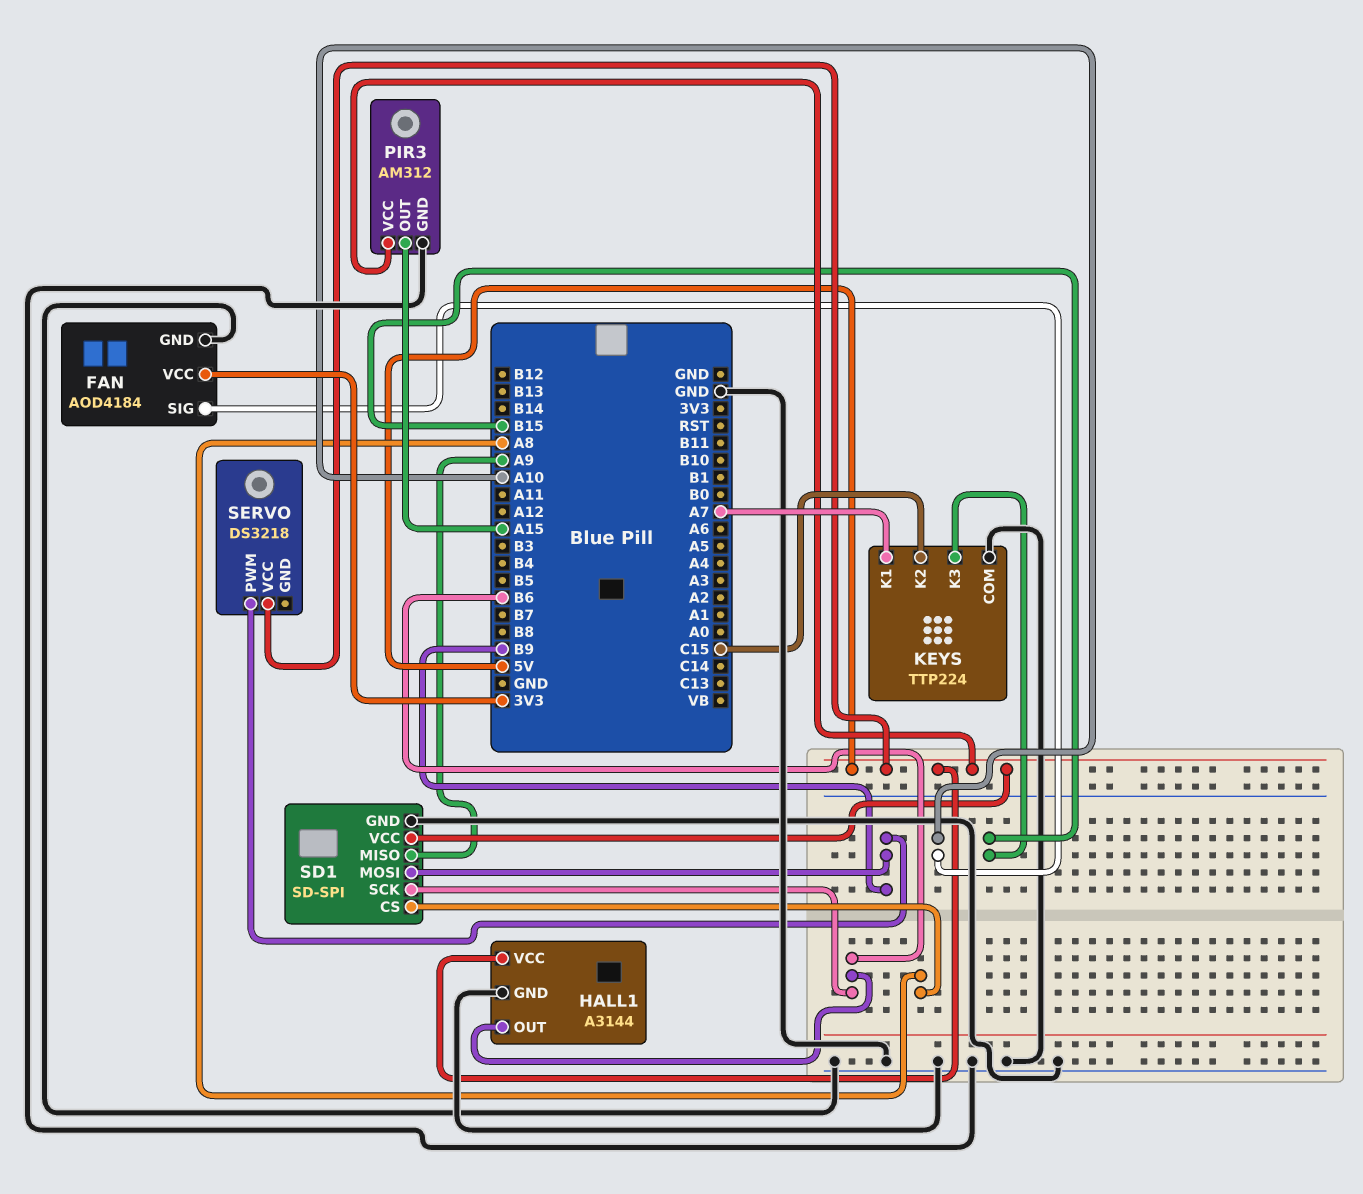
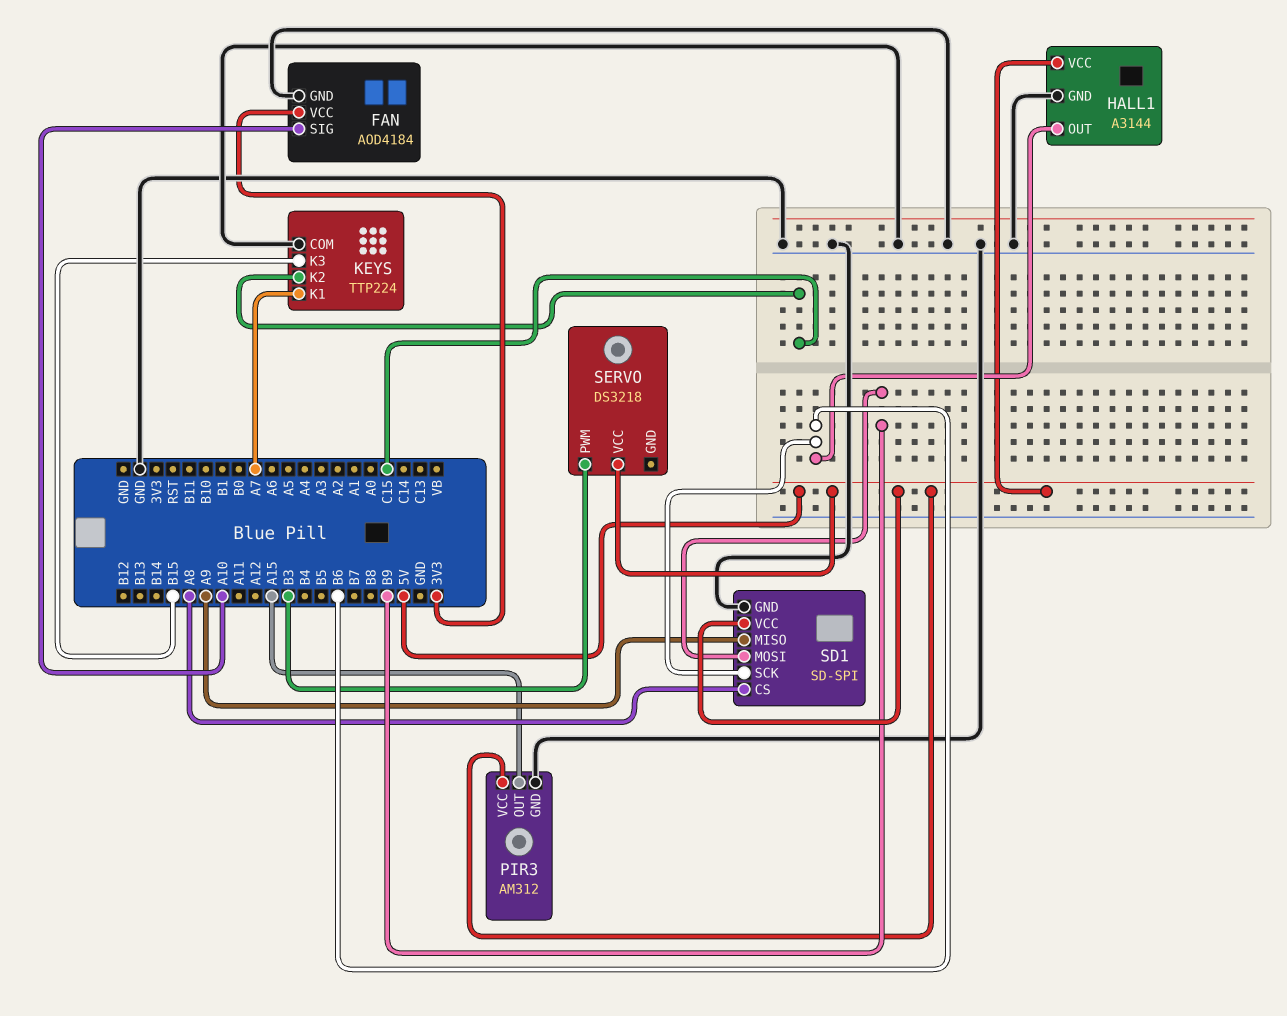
SERVO pin PWM: B9 -> B3

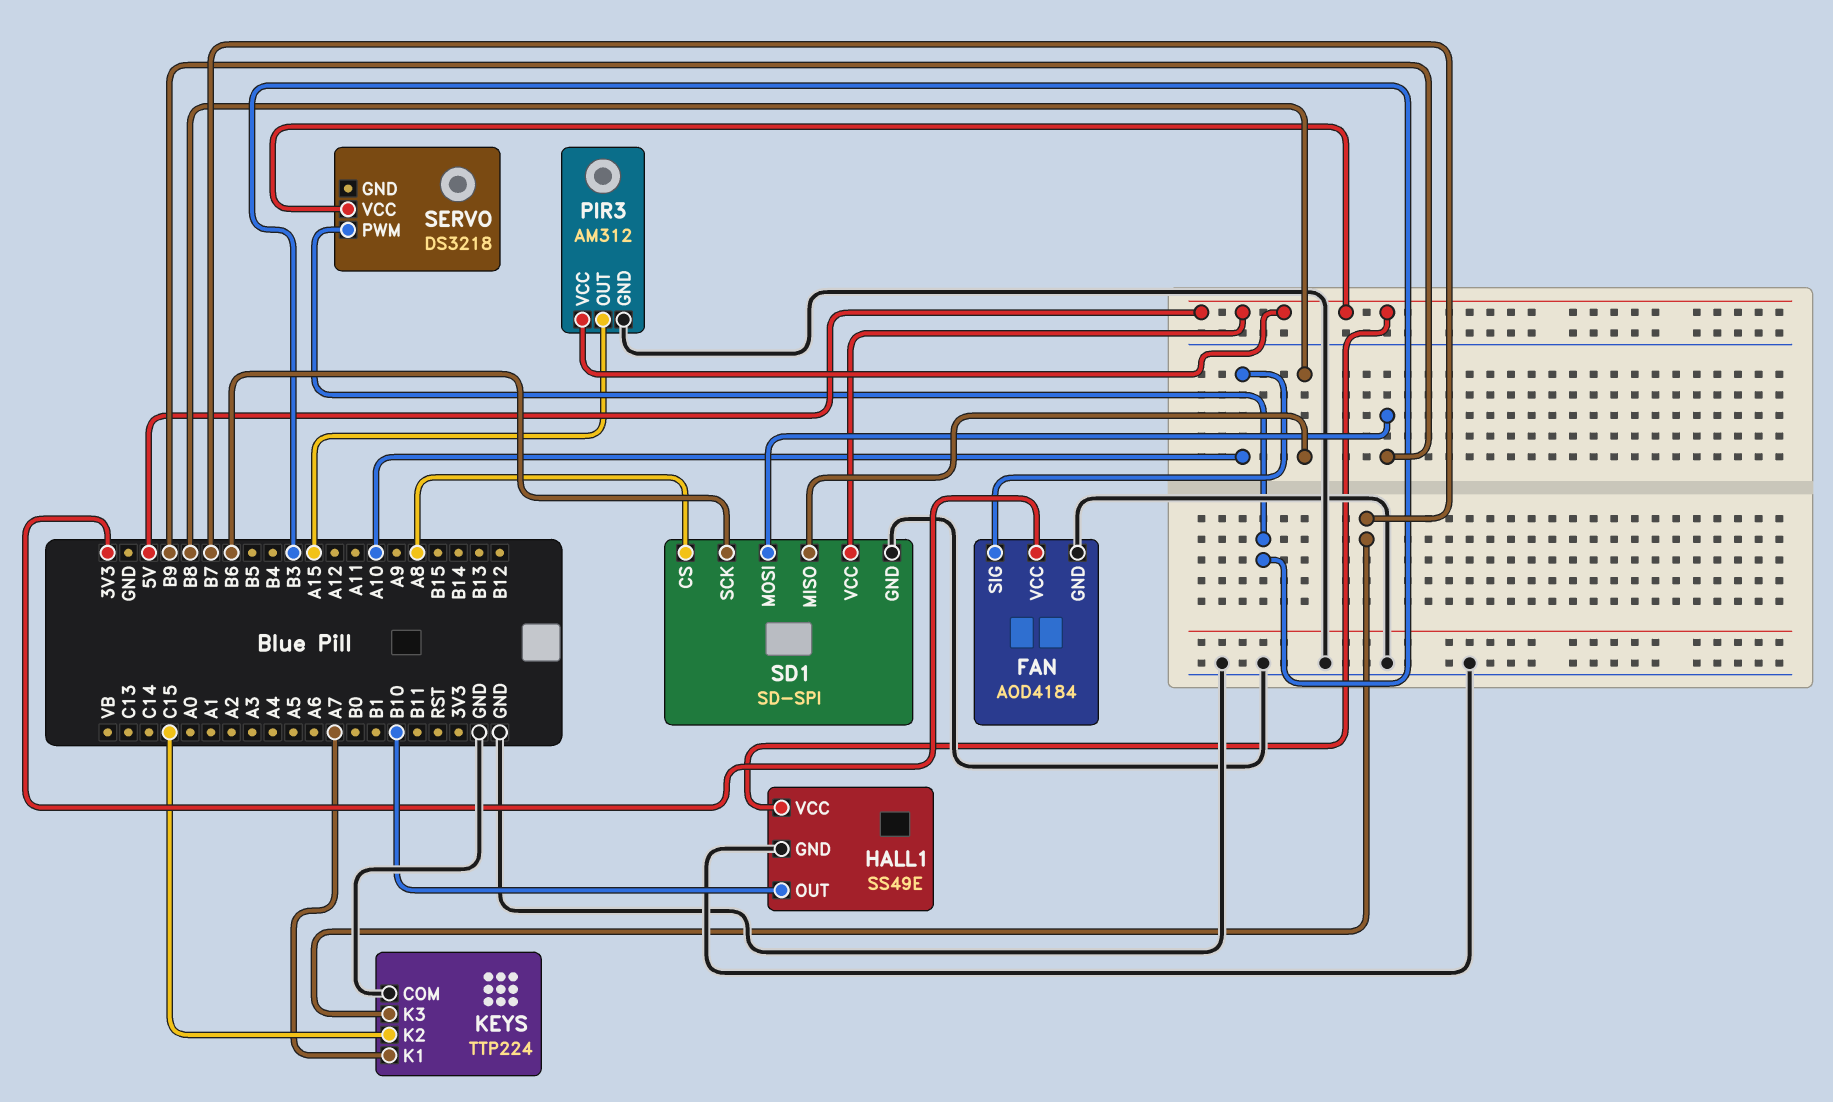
HALL1: A3144 -> SS49E
HALL1 pin OUT: B6 -> B10
KEYS pin K3: B15 -> B7
SD1 pin MISO: A9 -> B8

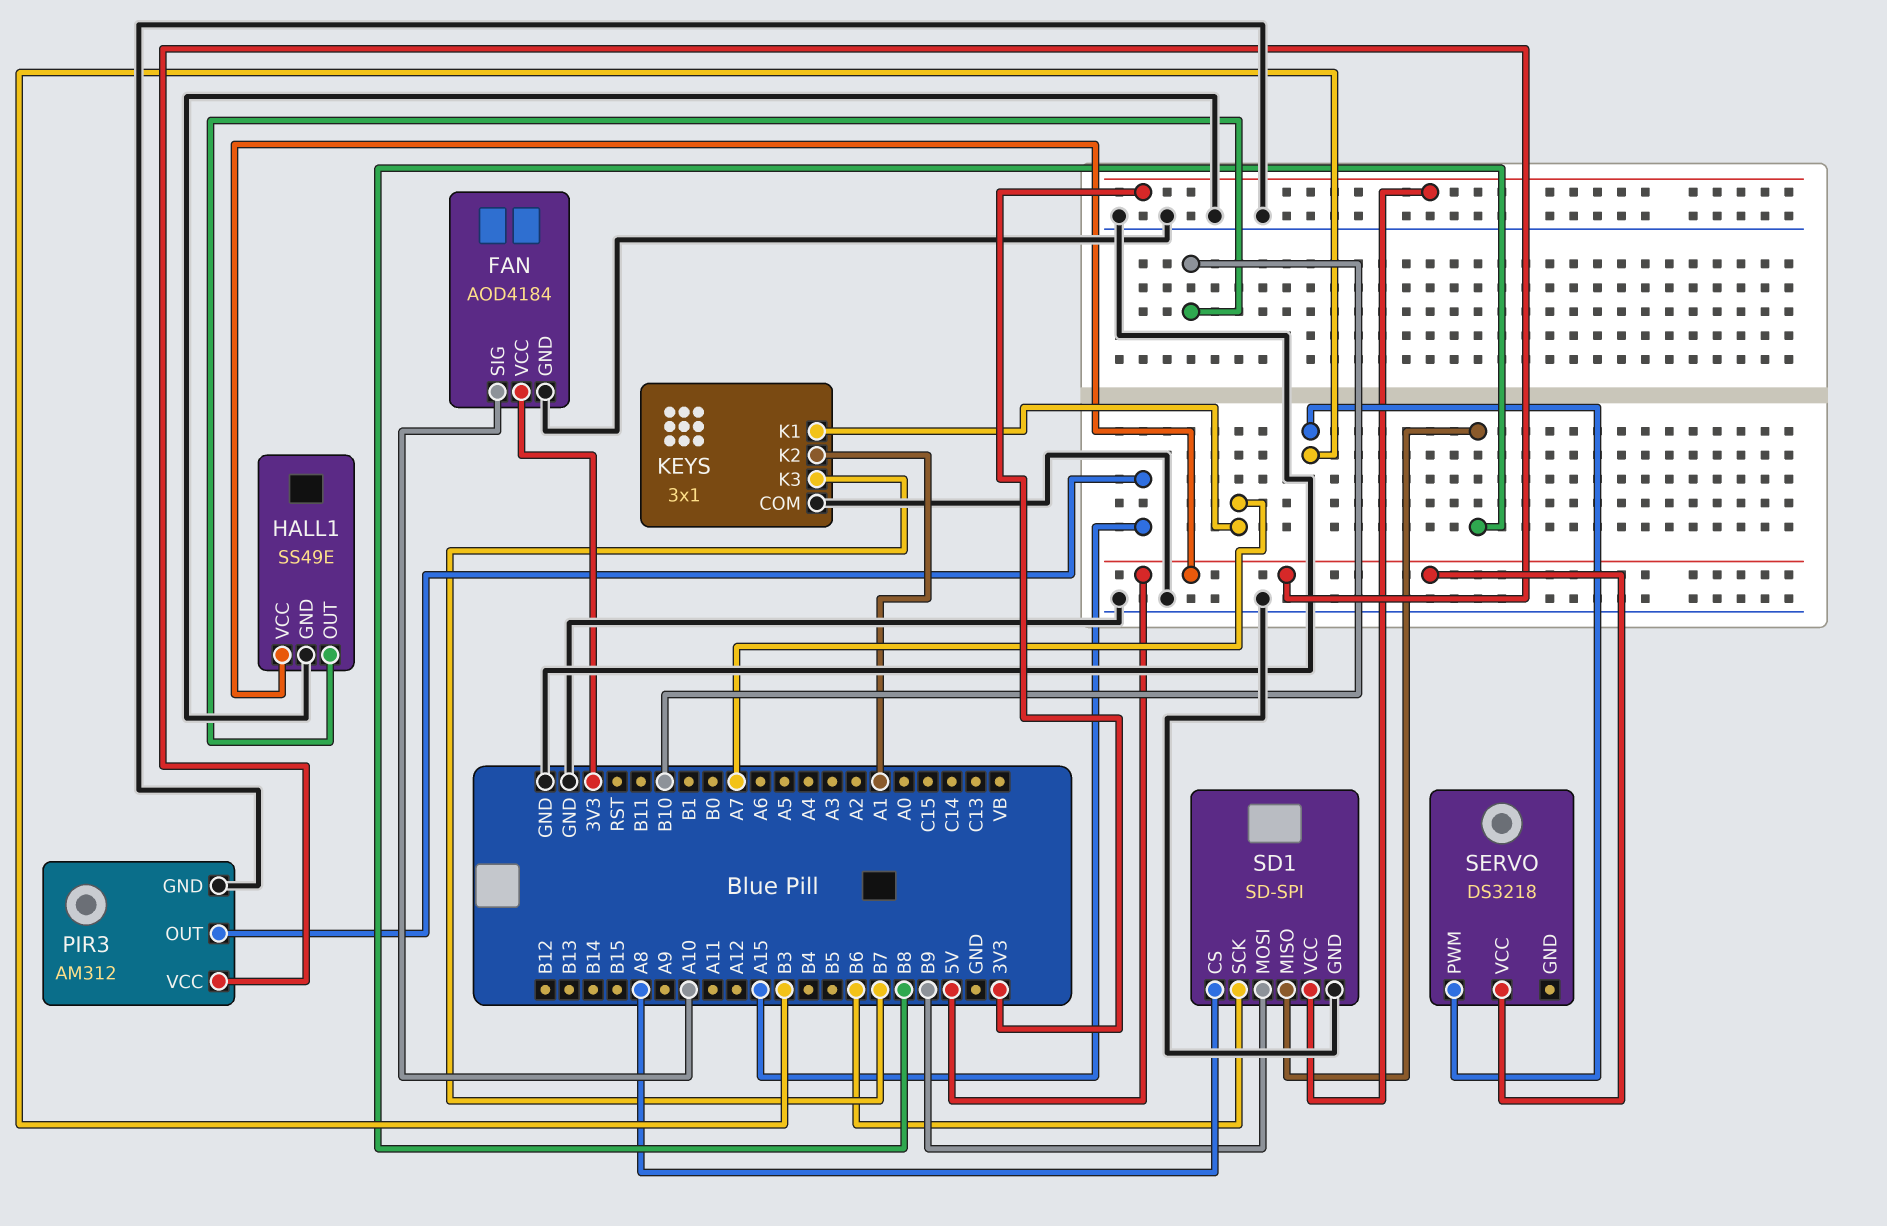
KEYS: TTP224 -> 3x1
KEYS pin K2: C15 -> A1
SD1 pin VCC: 5V -> 3V3

